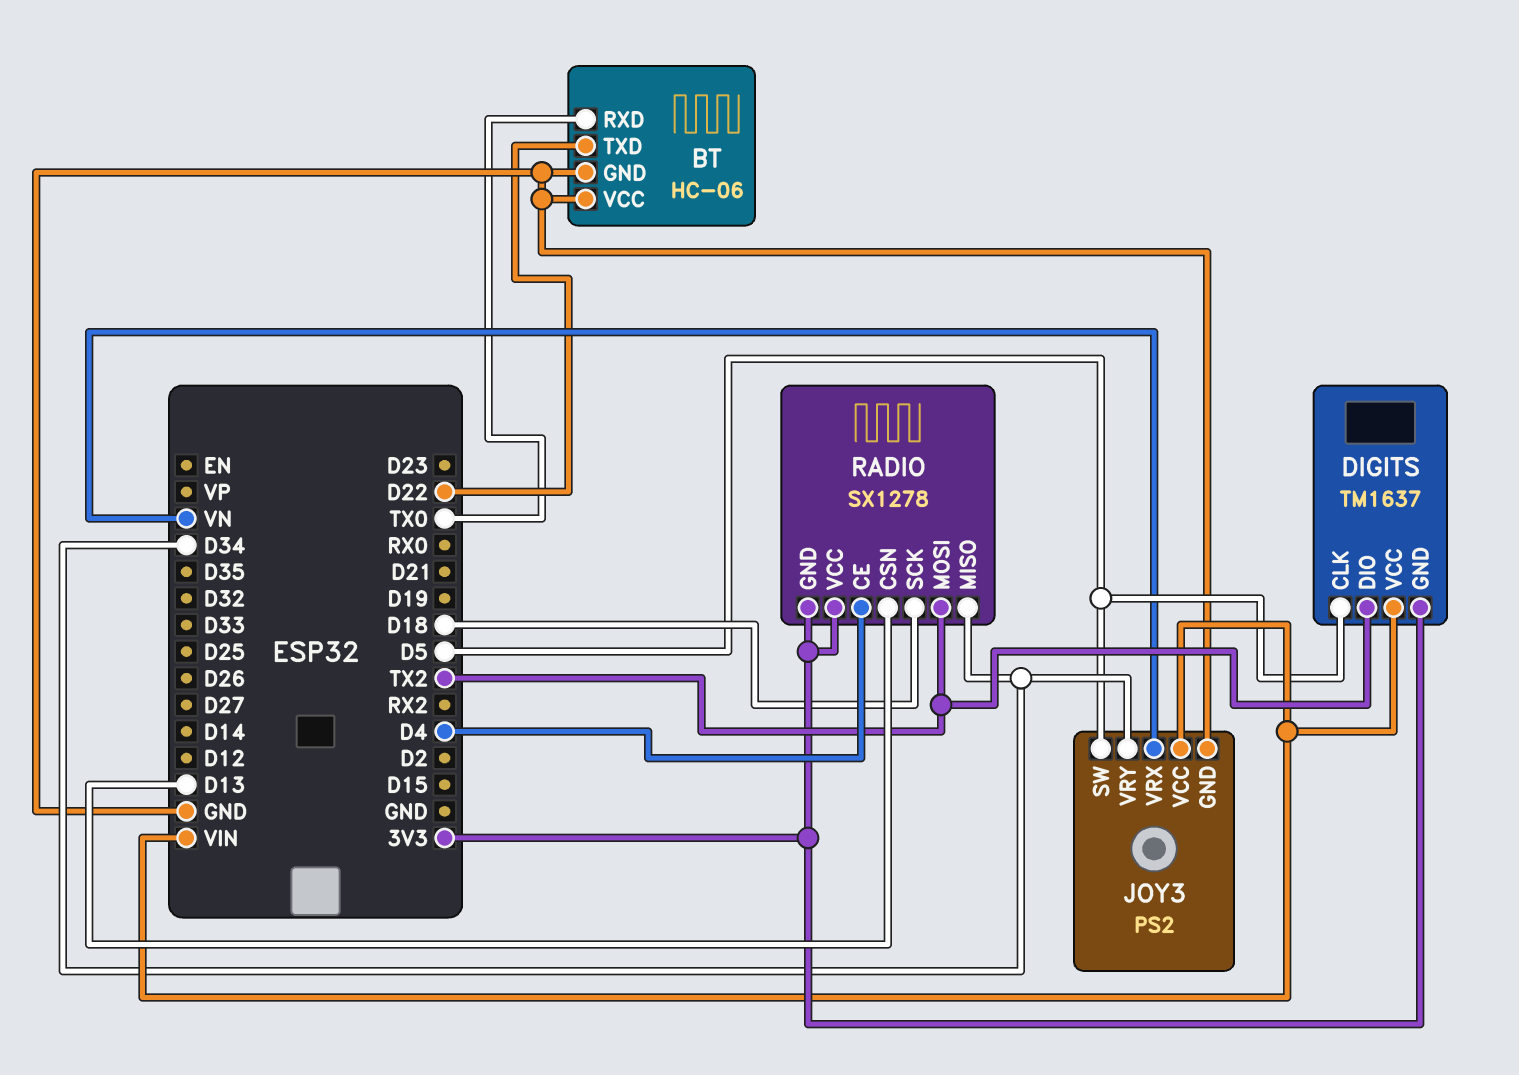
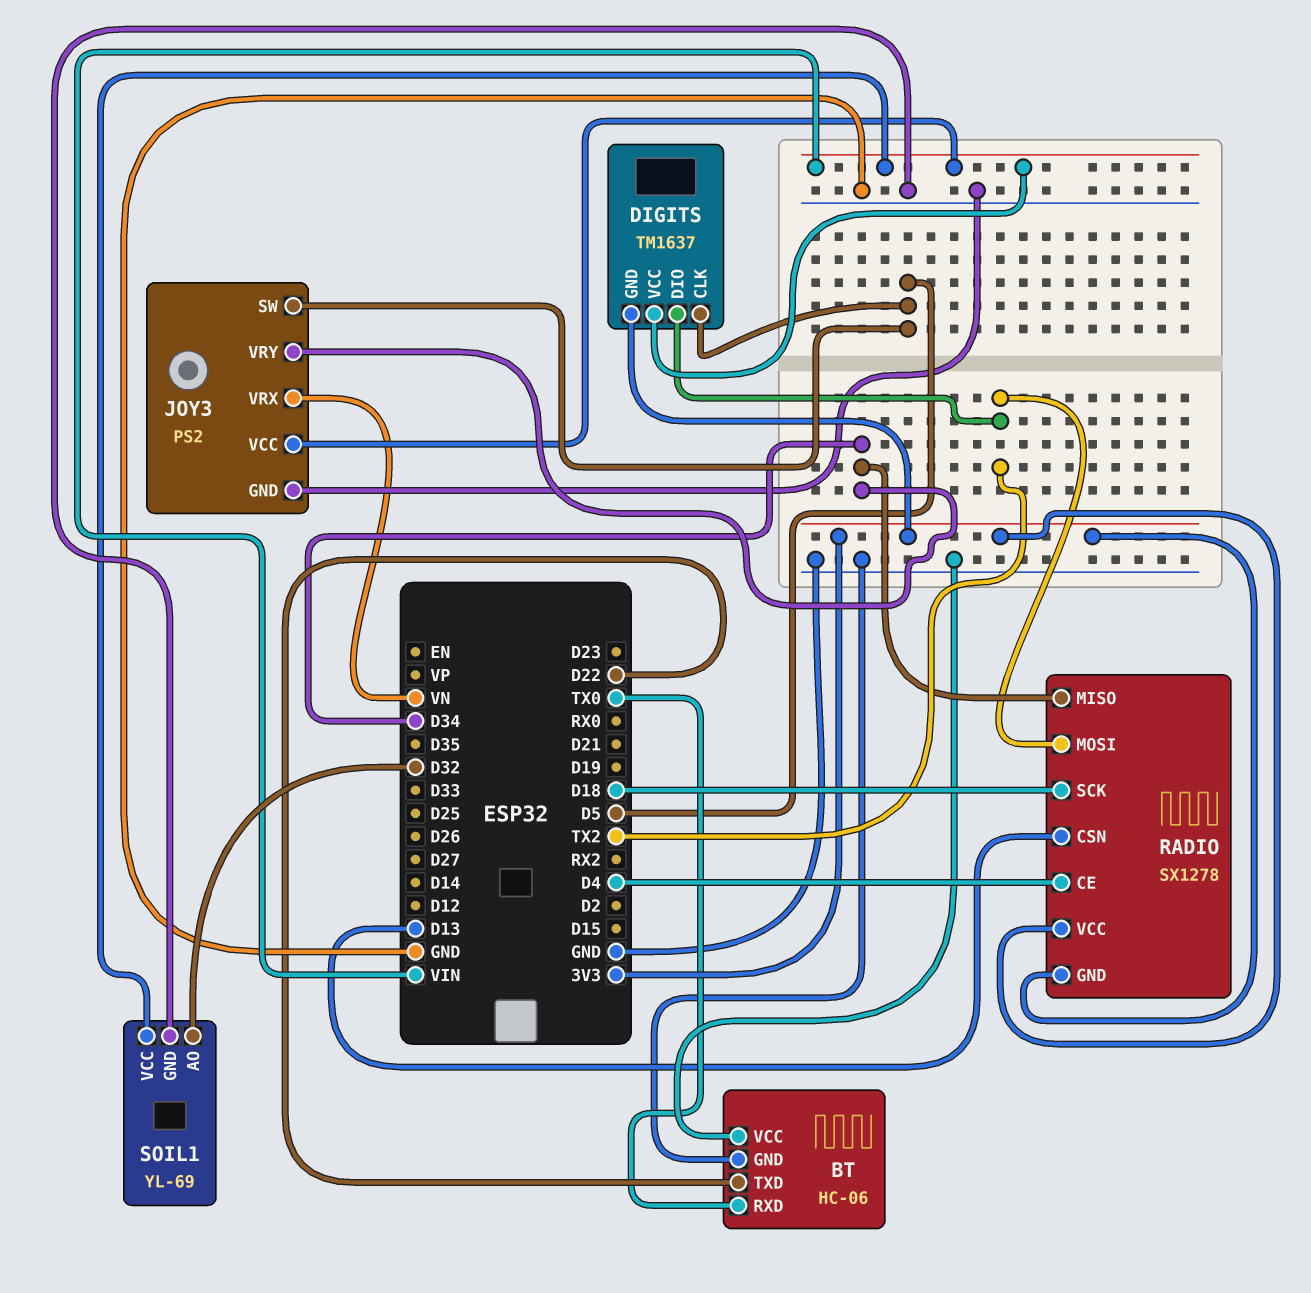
SOIL1: none -> YL-69
SOIL1 pin AO: none -> D32
SOIL1 pin GND: none -> GND
SOIL1 pin VCC: none -> VIN

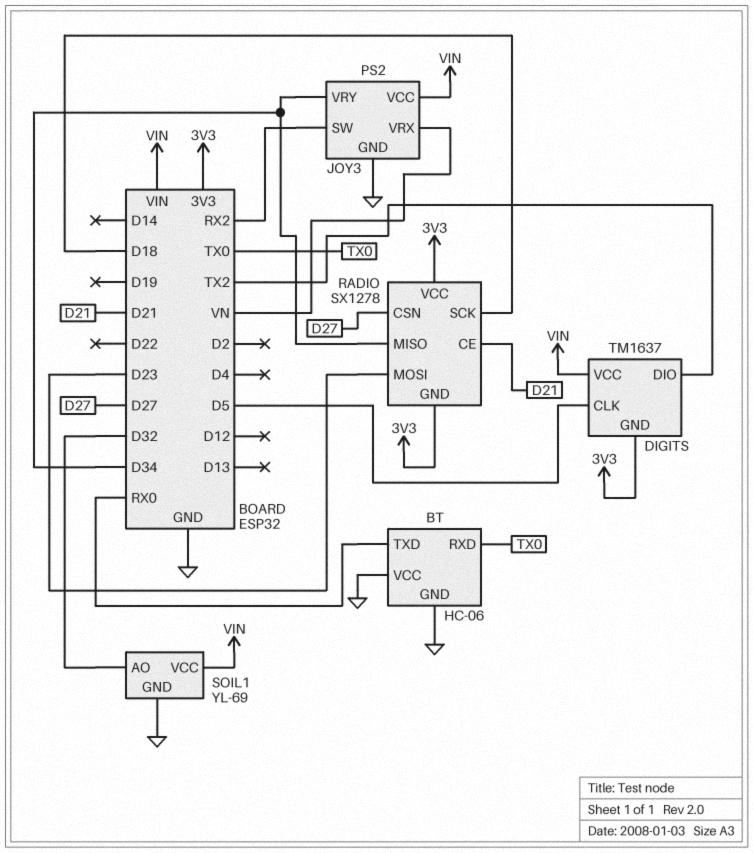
BT pin TXD: D22 -> RX0
JOY3 pin SW: D5 -> RX2
RADIO pin CE: D4 -> D21
RADIO pin CSN: D13 -> D27
RADIO pin MOSI: TX2 -> D23

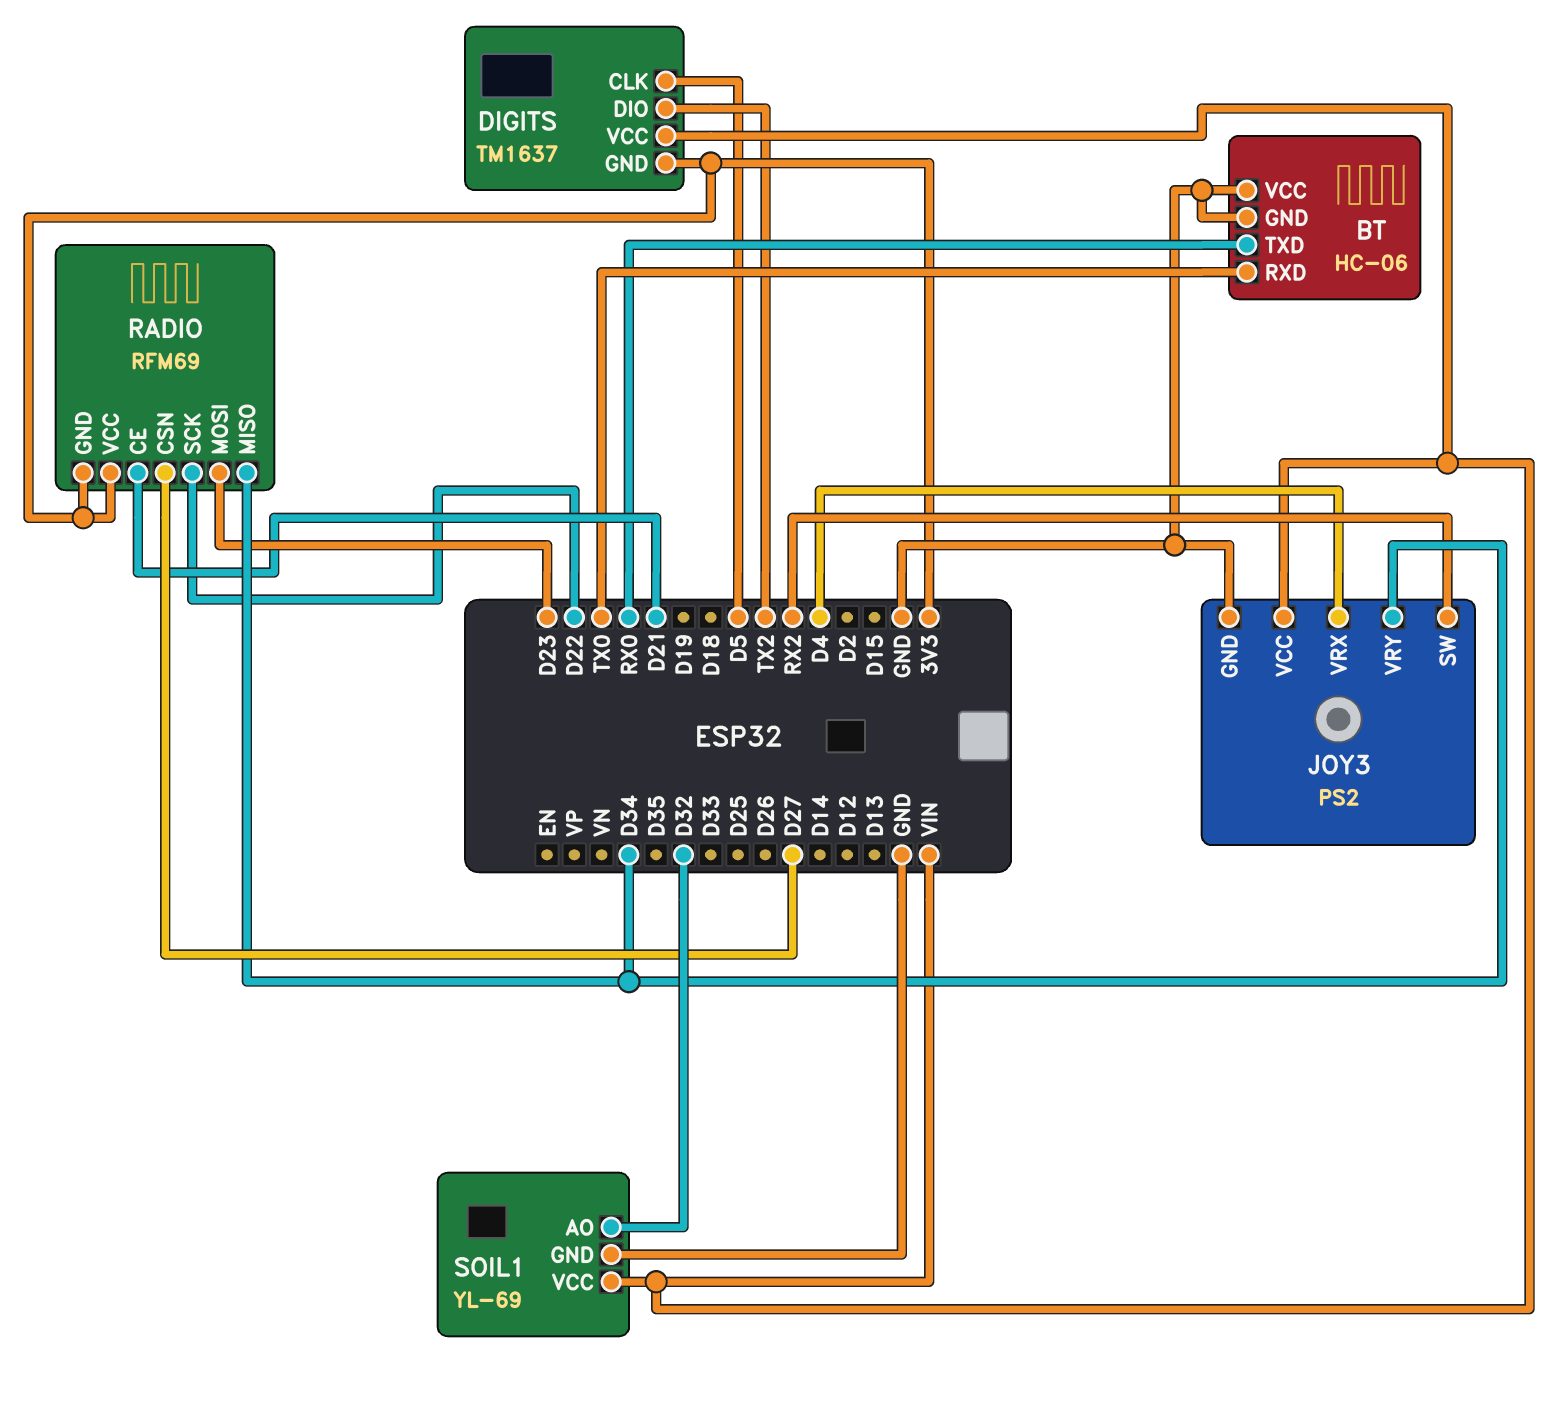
JOY3 pin VRX: VN -> D4
RADIO: SX1278 -> RFM69
RADIO pin SCK: D18 -> D22

